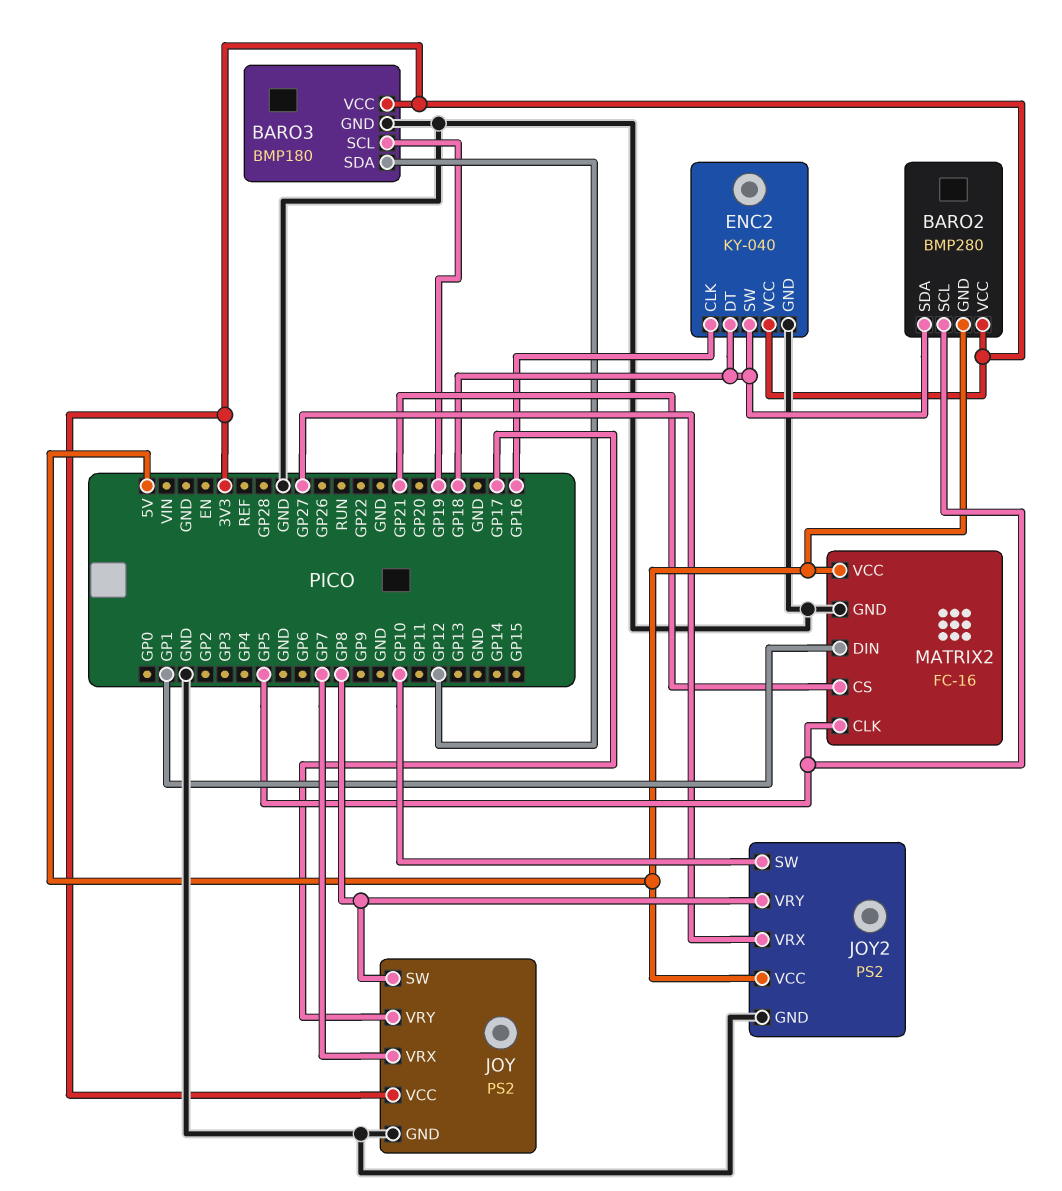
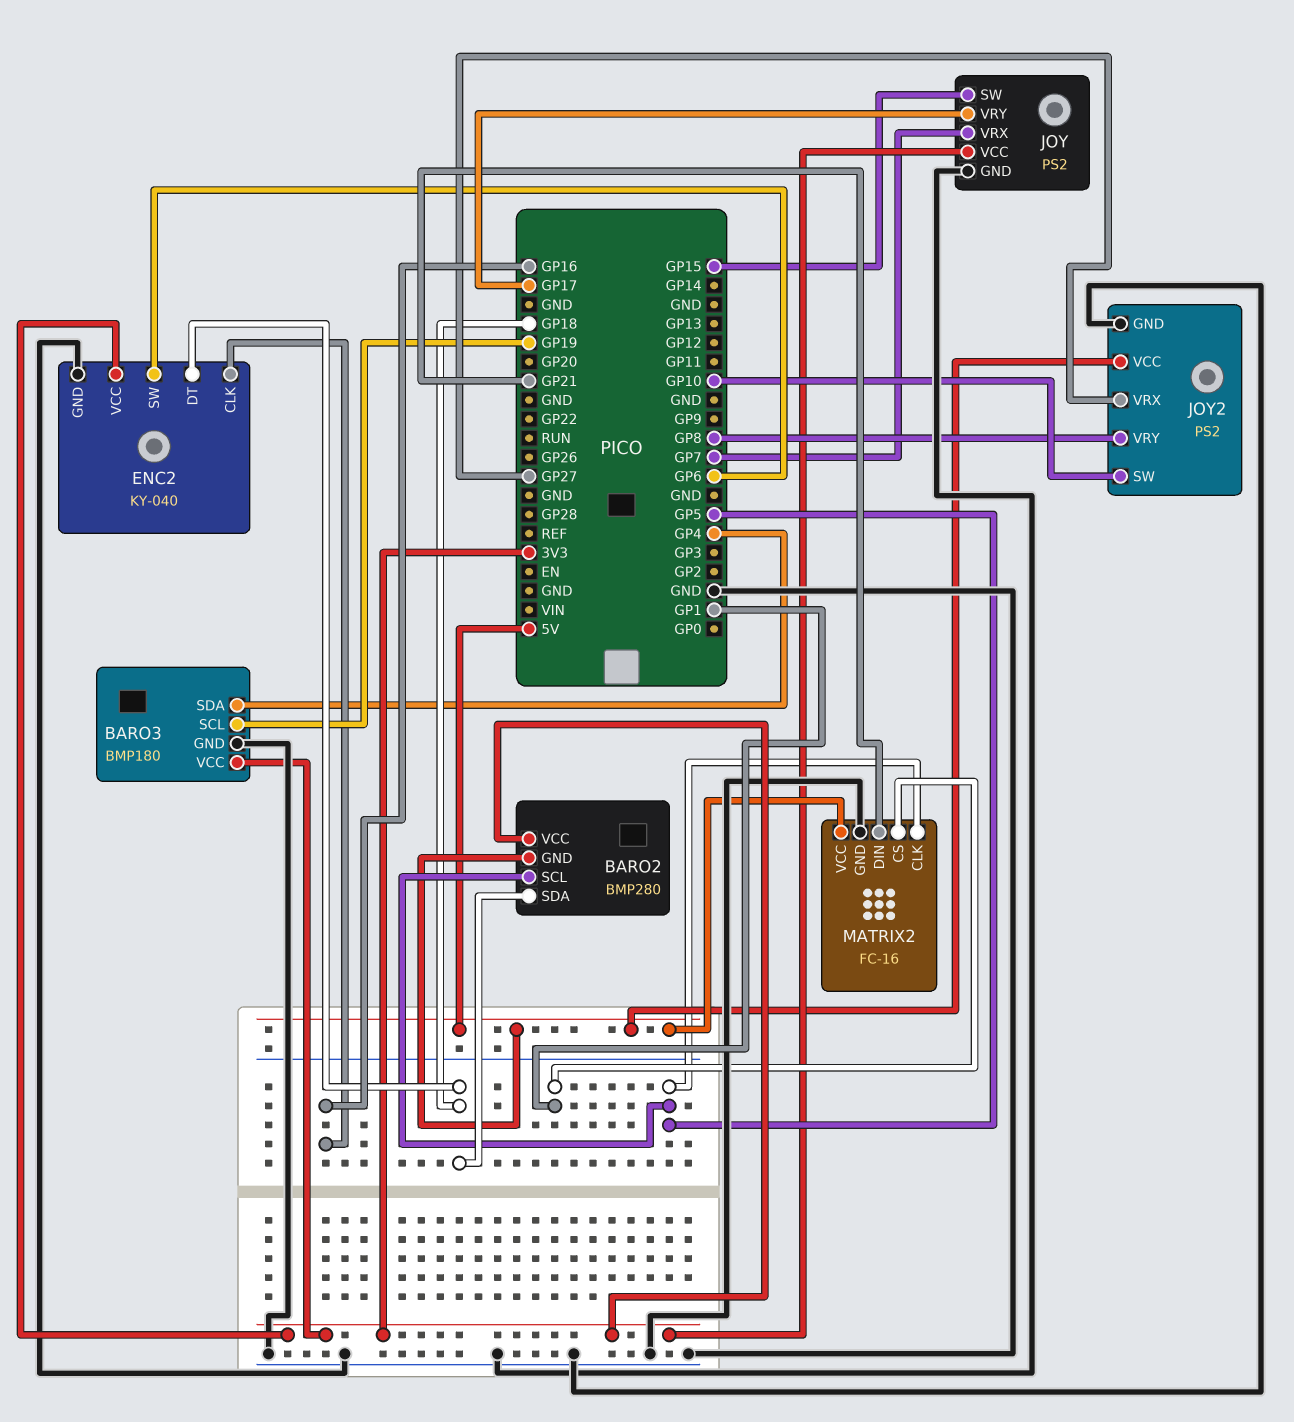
BARO3 pin SDA: GP12 -> GP4
ENC2 pin SW: GP18 -> GP6
JOY pin SW: GP8 -> GP15
MATRIX2 pin CS: GP21 -> GP1
MATRIX2 pin DIN: GP1 -> GP21

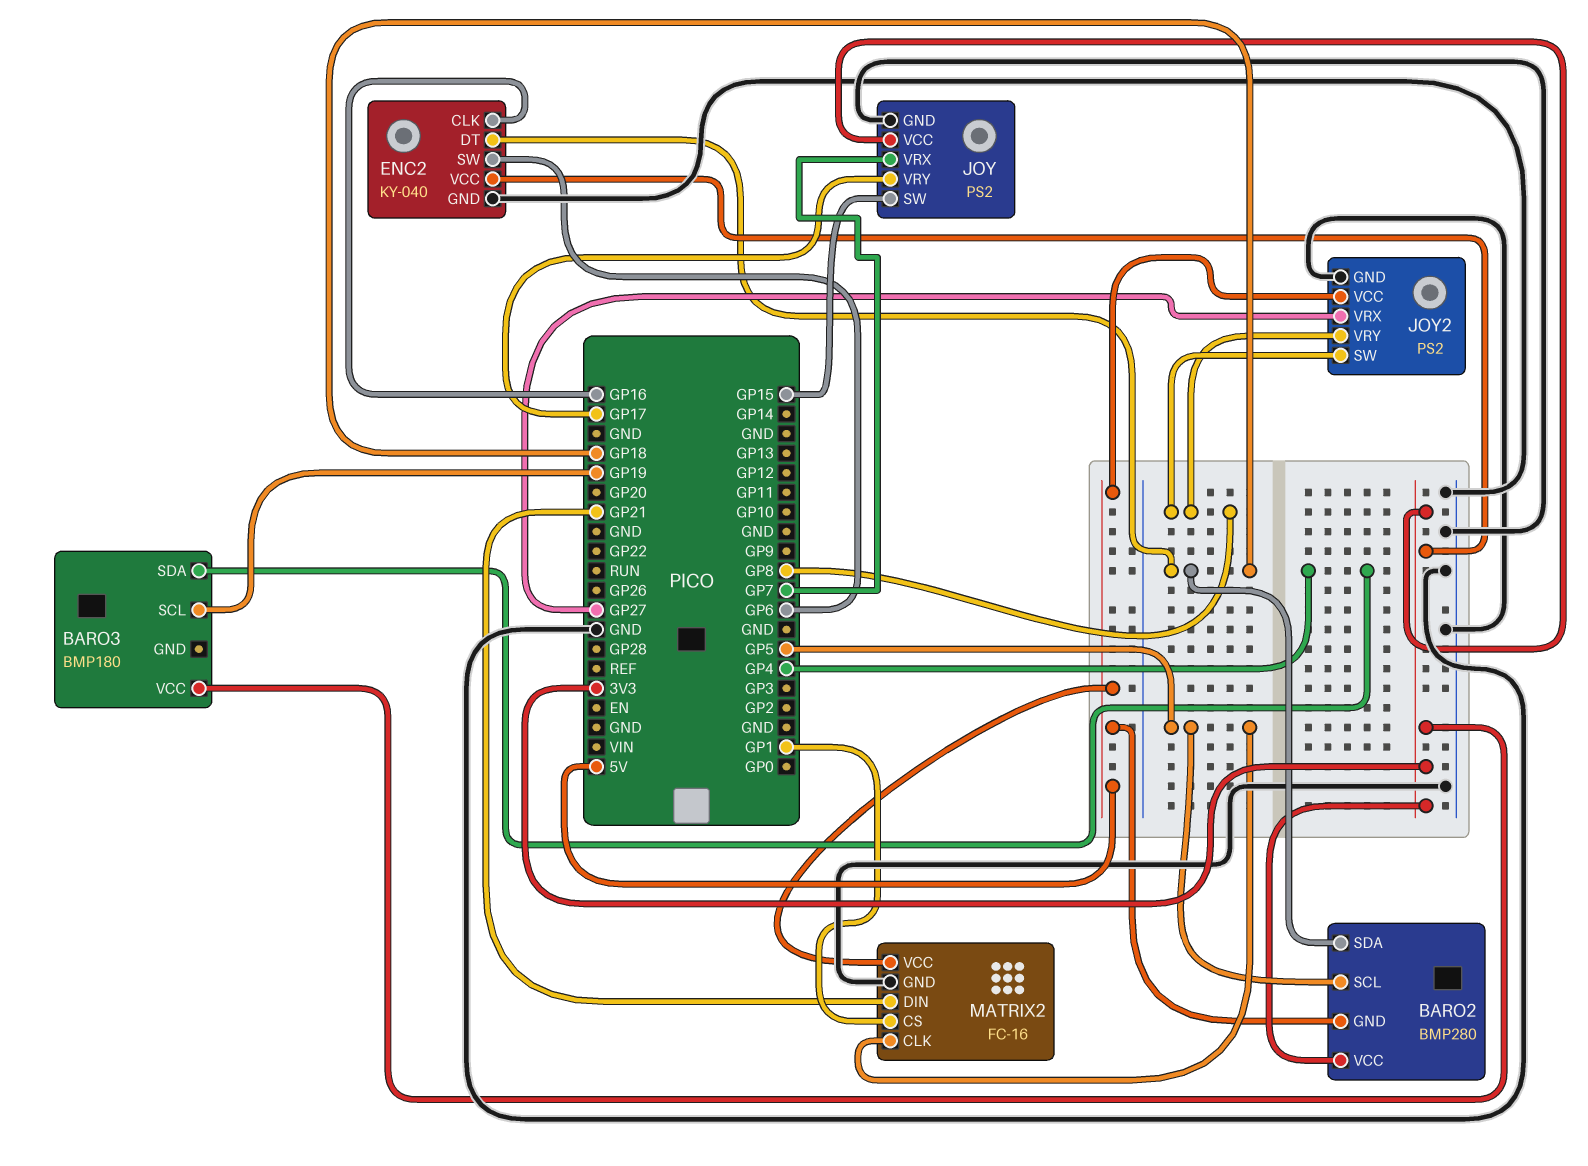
BARO3 pin GND: GND -> none
JOY2 pin SW: GP10 -> GP8

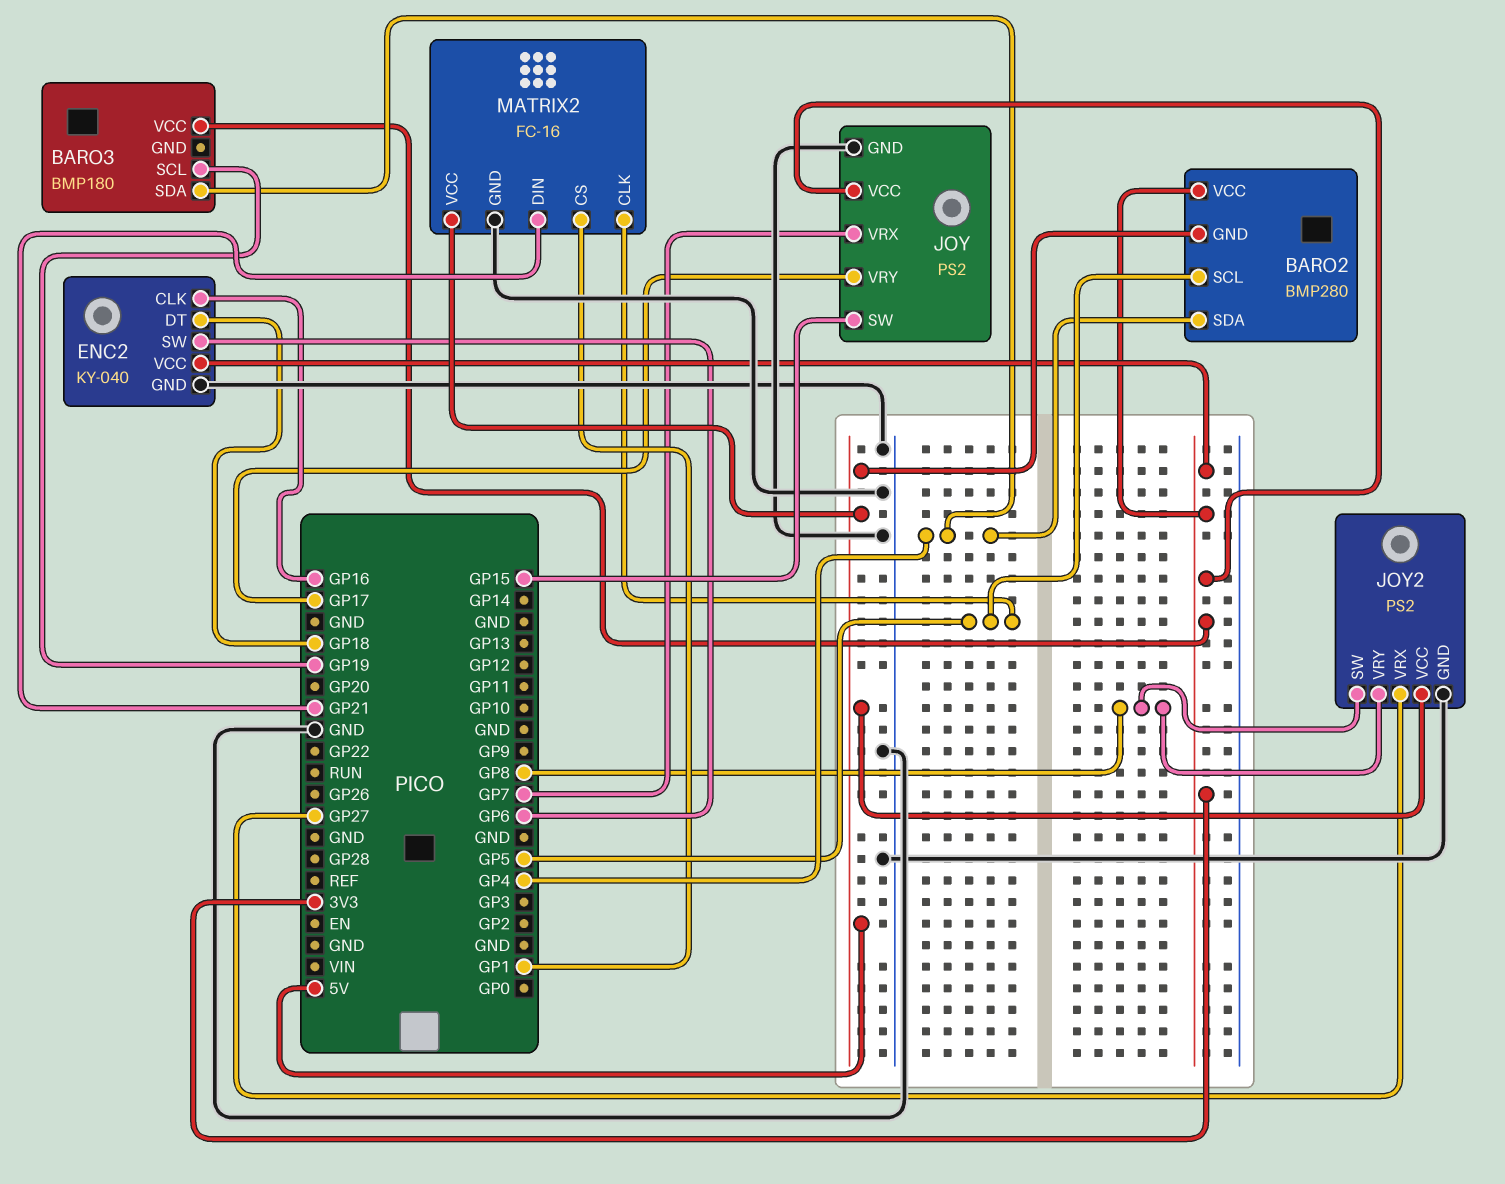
BARO2 pin SDA: GP18 -> GP4

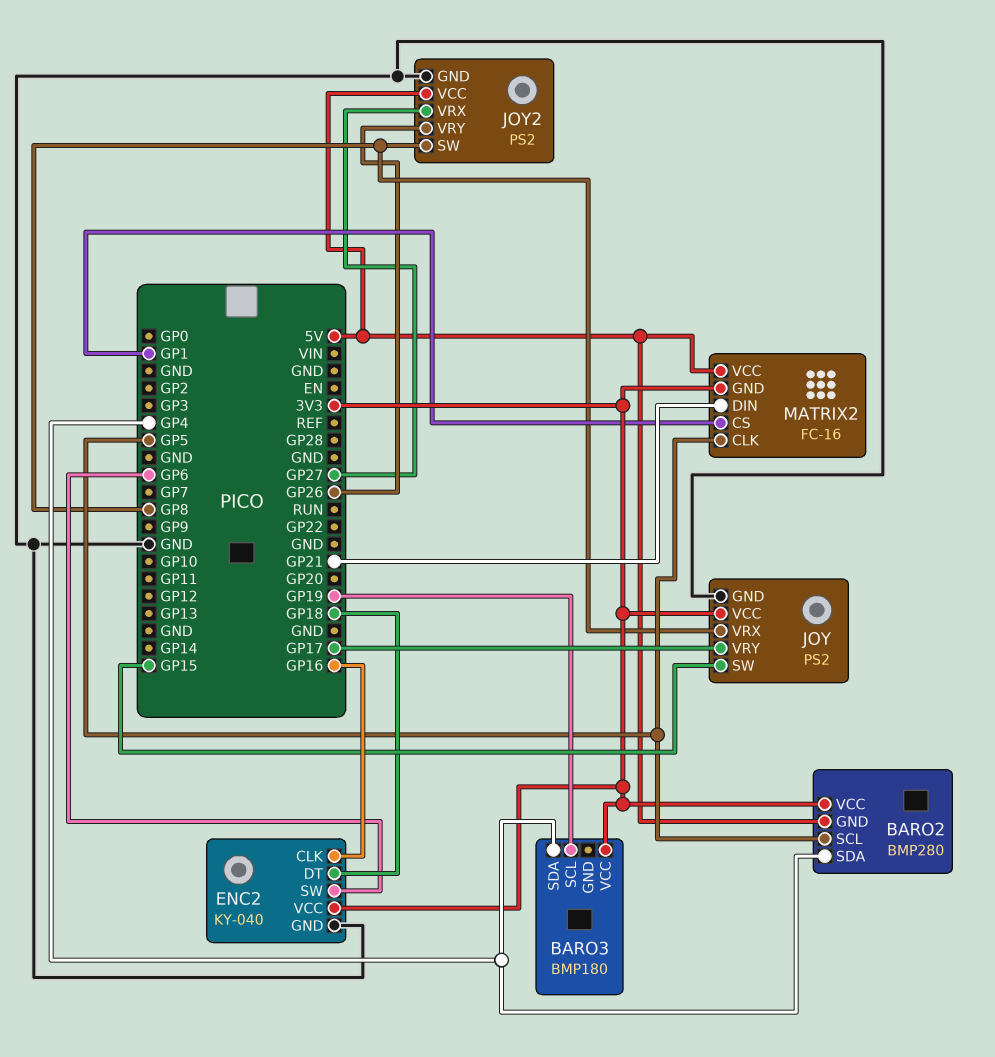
JOY pin VRX: GP7 -> GP8
JOY2 pin VRY: GP8 -> GP26
MATRIX2 pin GND: GND -> 3V3

